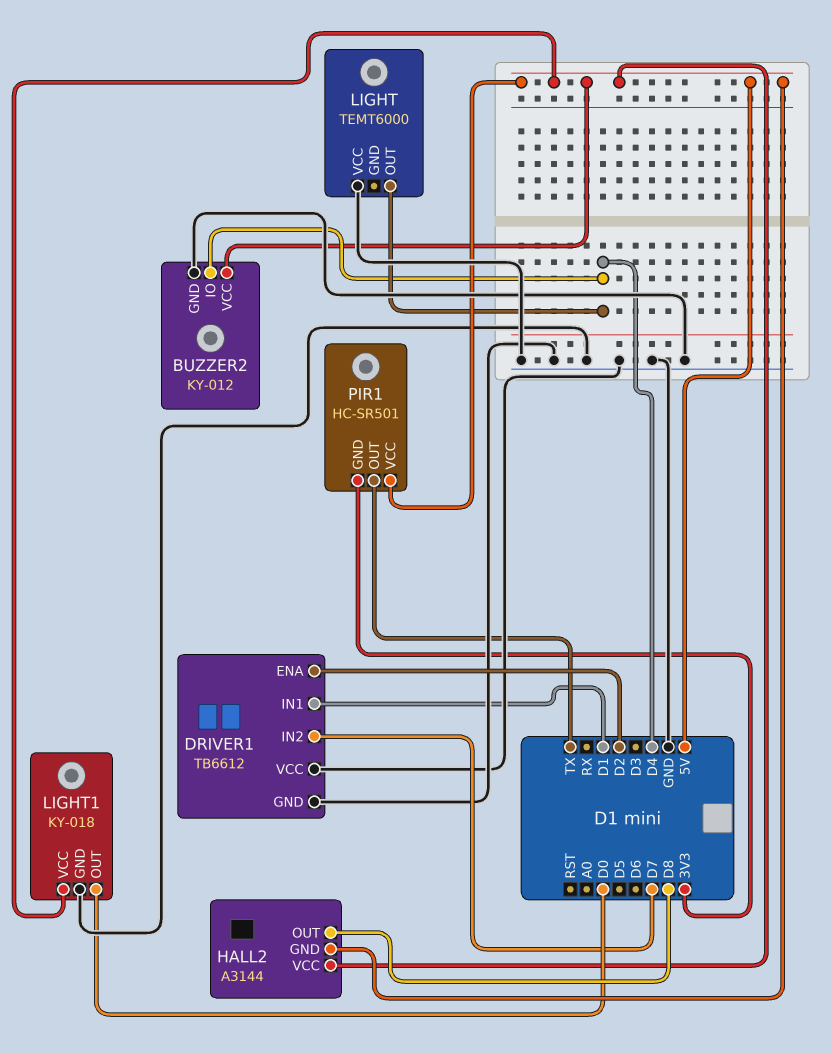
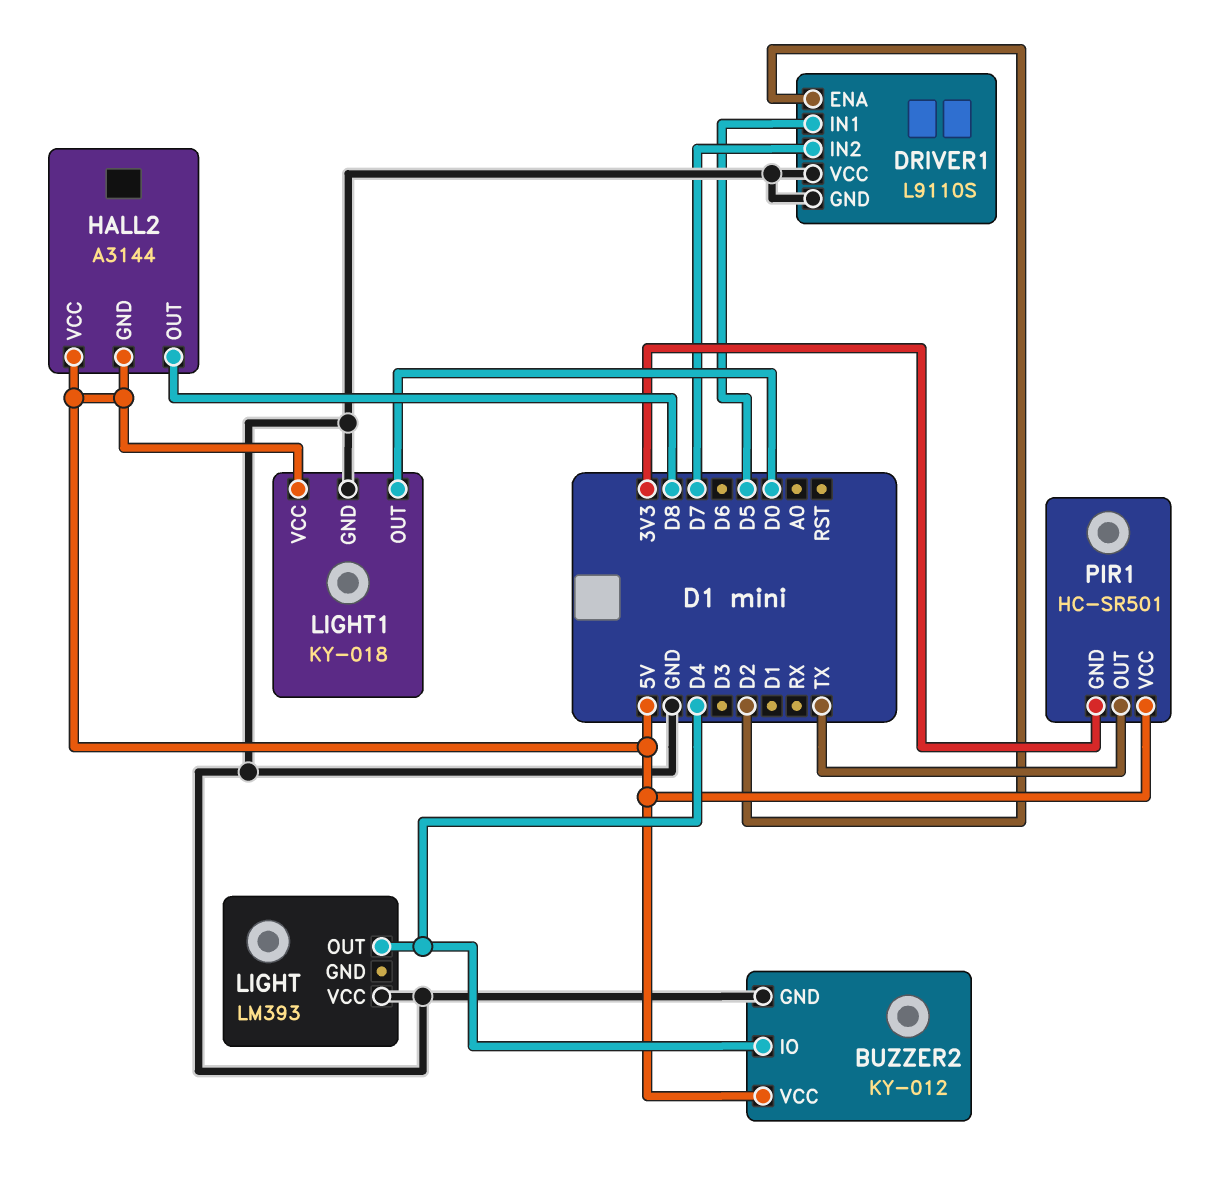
DRIVER1: TB6612 -> L9110S
DRIVER1 pin IN1: D1 -> D5
LIGHT: TEMT6000 -> LM393

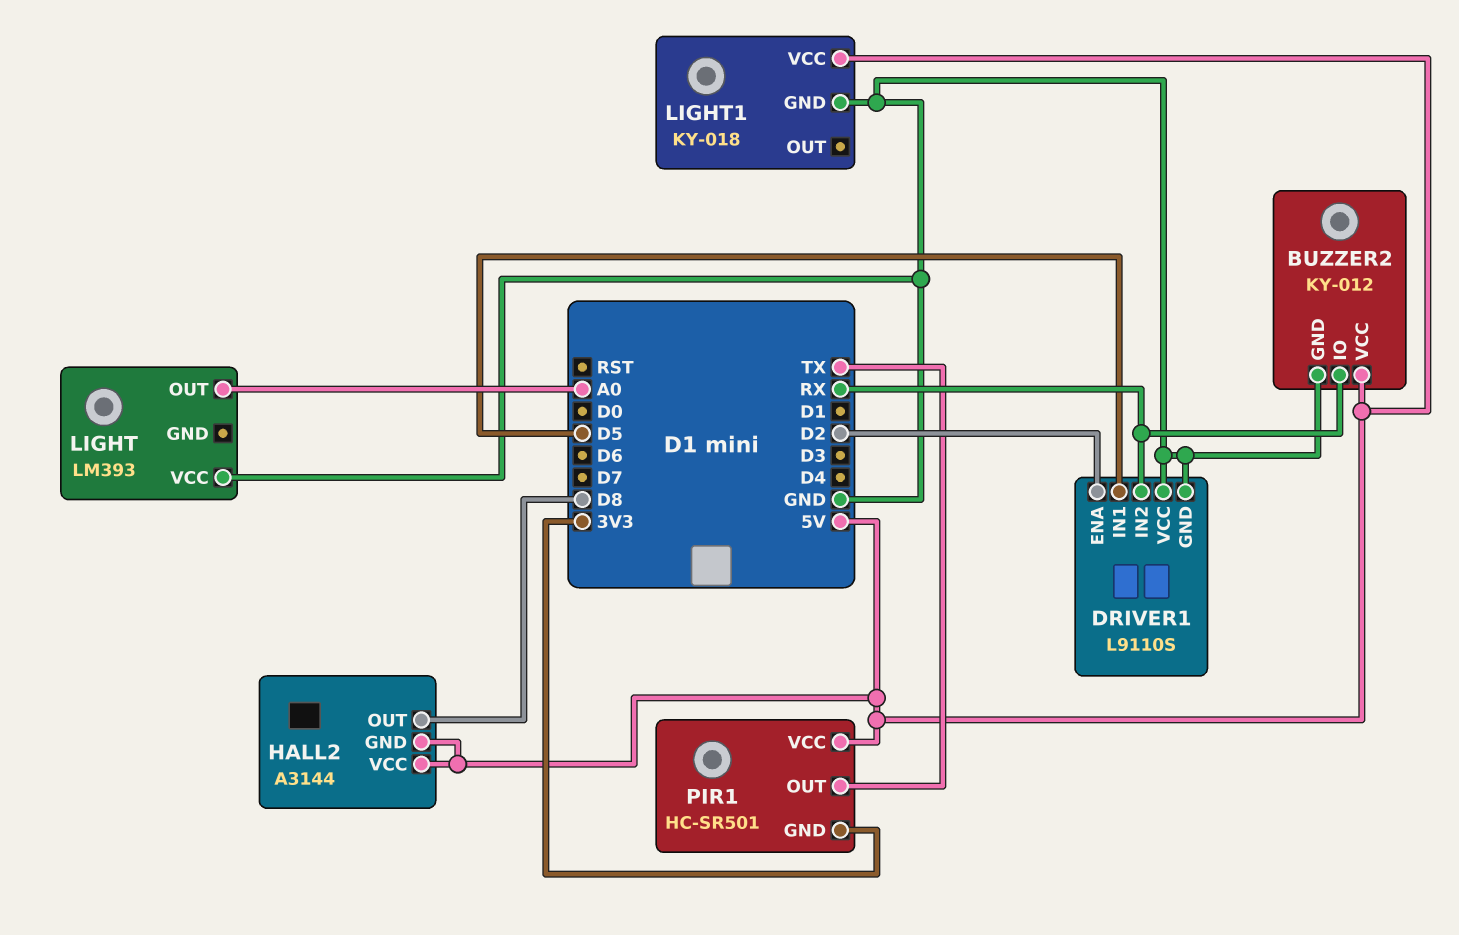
BUZZER2 pin IO: D4 -> RX
DRIVER1 pin IN2: D7 -> RX
LIGHT pin OUT: D4 -> A0
LIGHT1 pin OUT: D0 -> none

